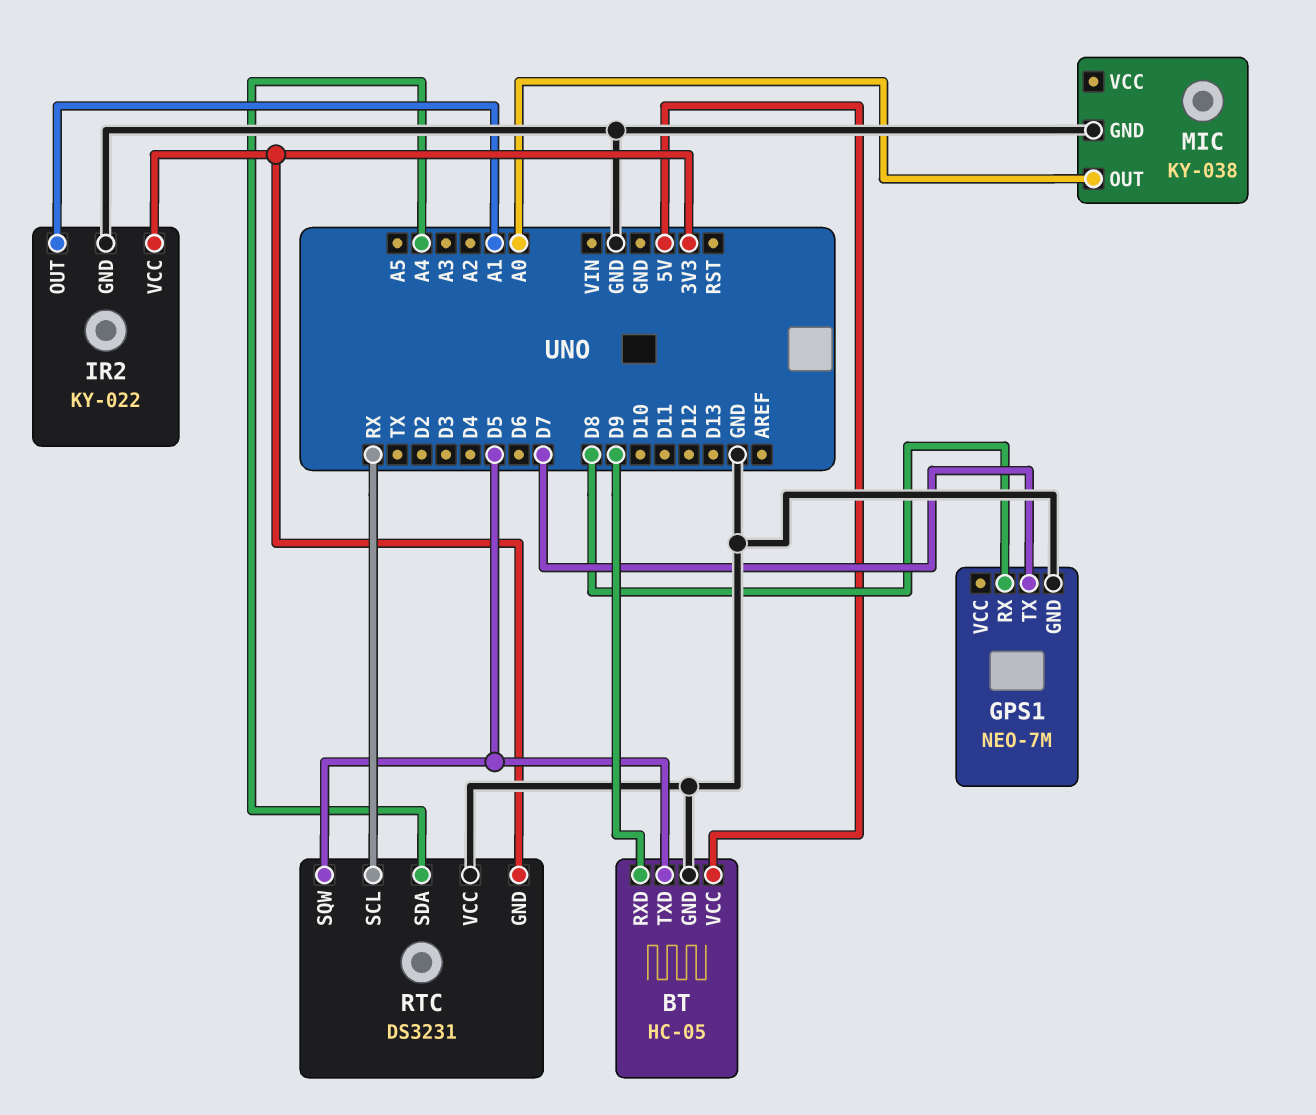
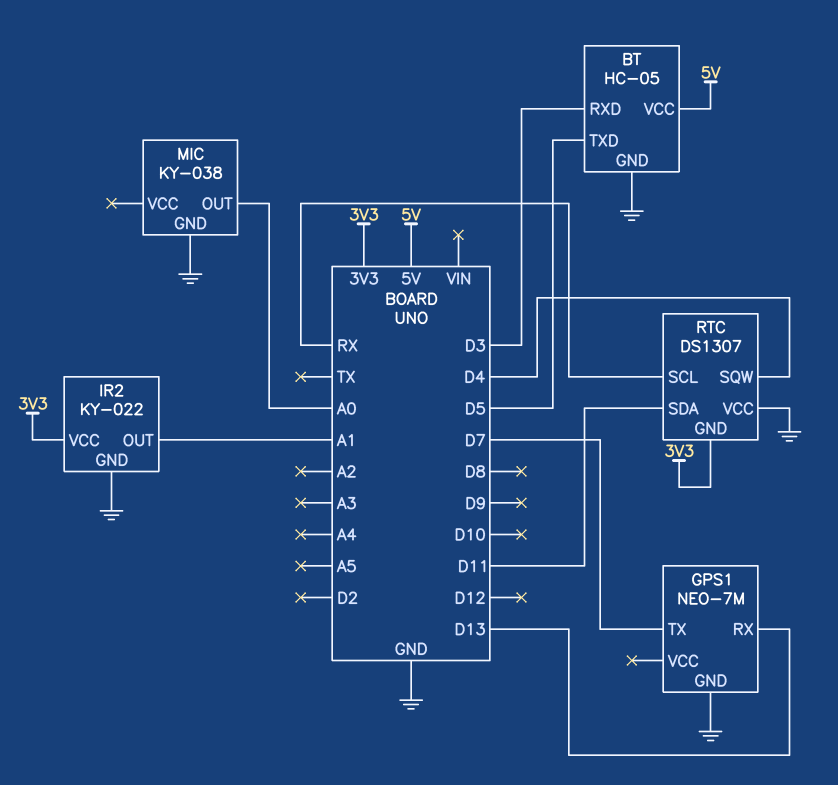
BT pin RXD: D9 -> D3
GPS1 pin RX: D8 -> D13
RTC: DS3231 -> DS1307
RTC pin SDA: A4 -> D11
RTC pin SQW: D5 -> D4

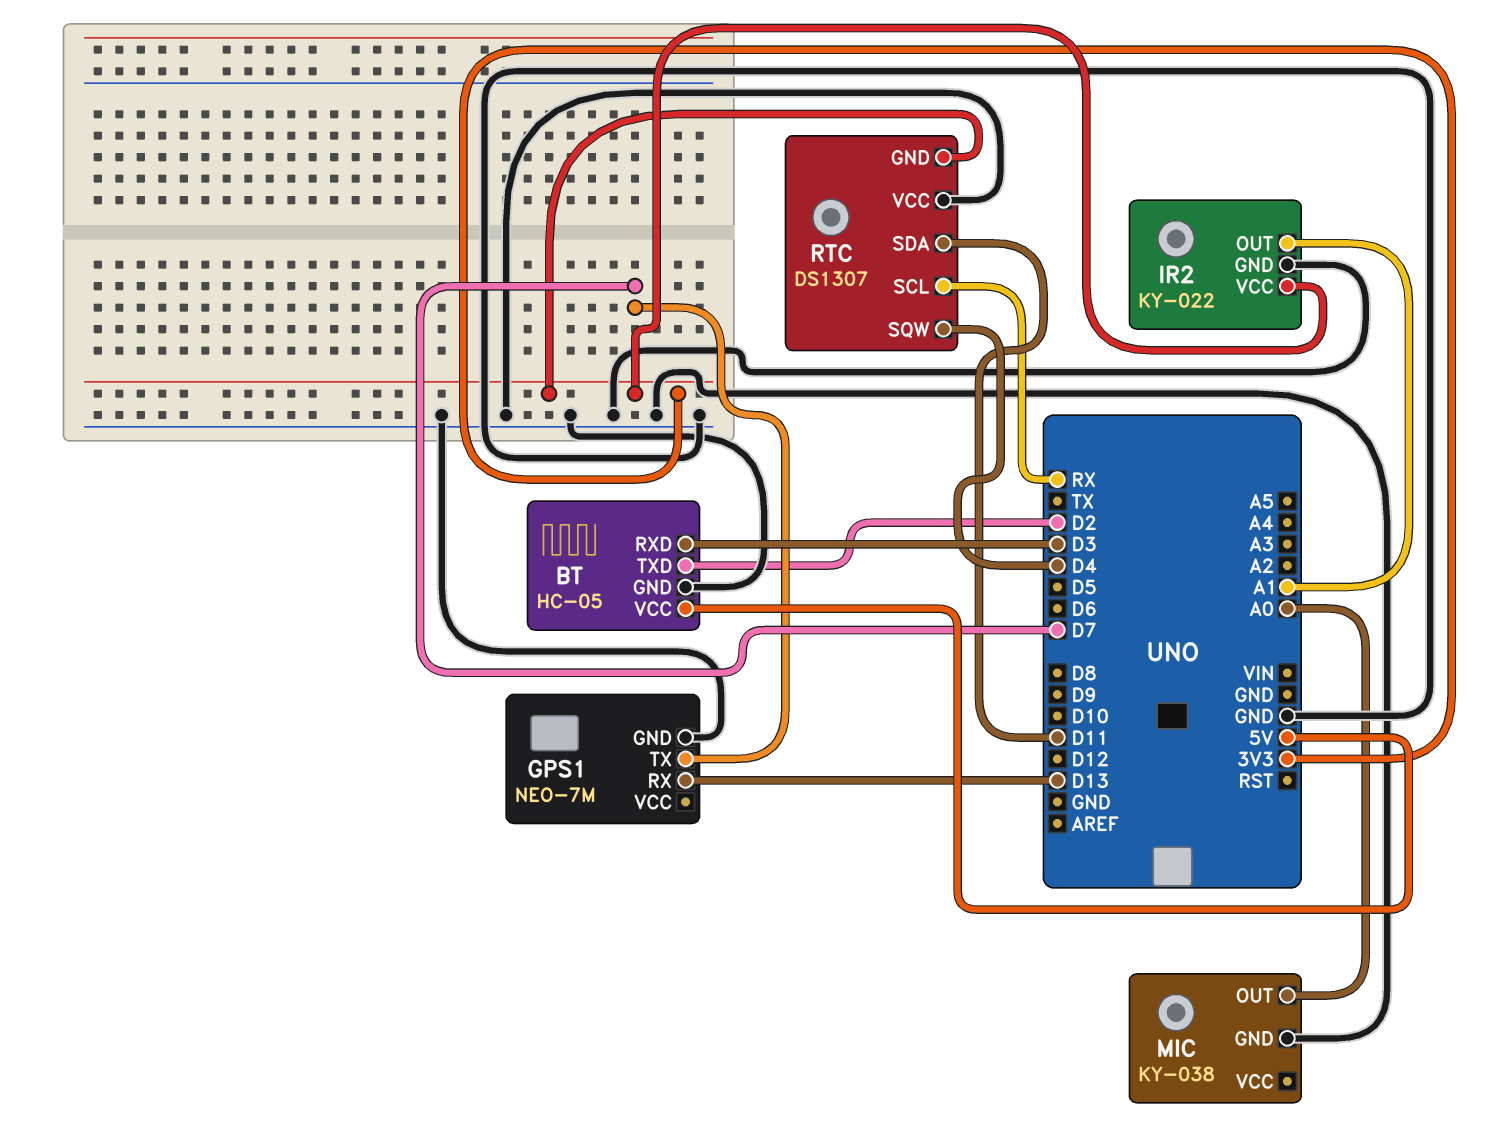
BT pin TXD: D5 -> D2

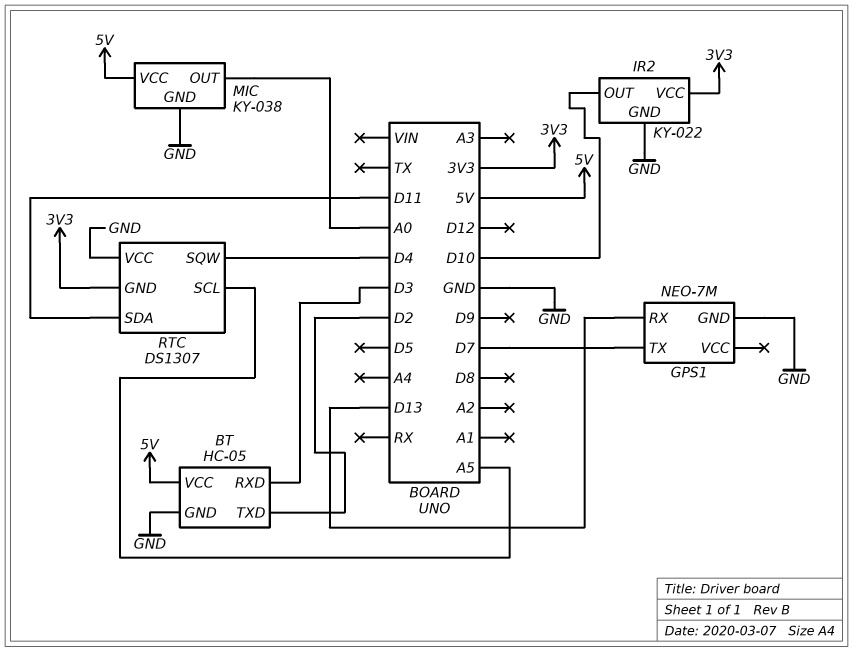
IR2 pin OUT: A1 -> D10
MIC pin VCC: none -> 5V
RTC pin SCL: RX -> A5

